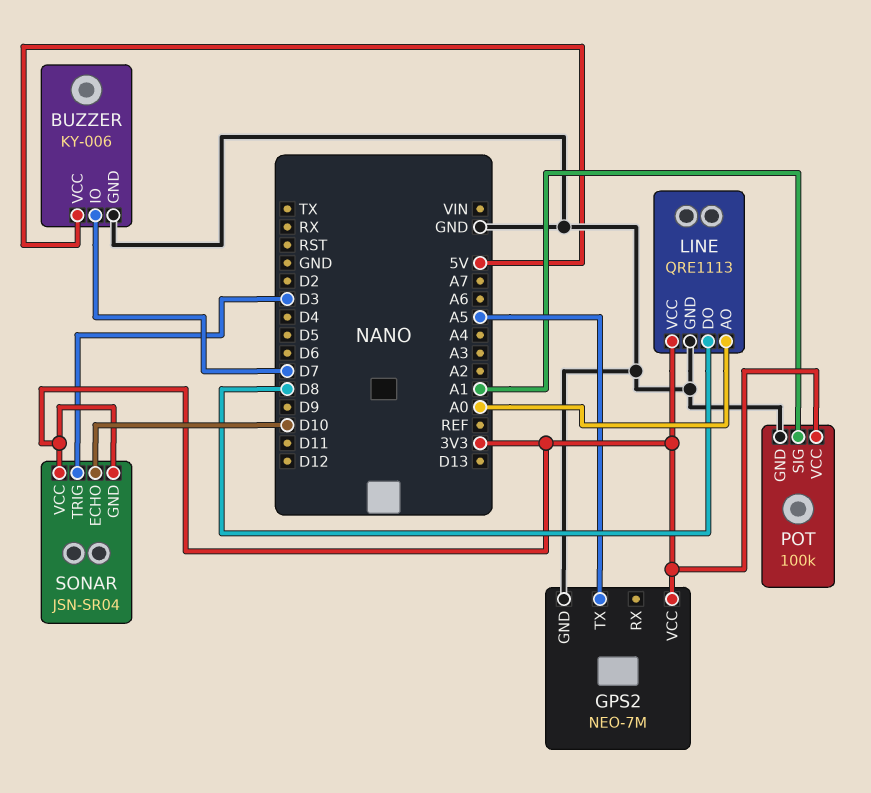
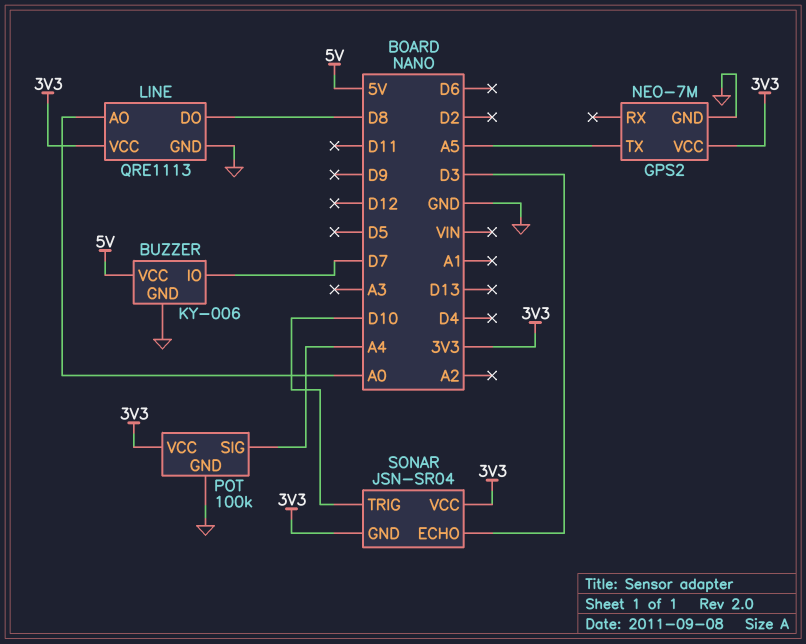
POT pin SIG: A1 -> A4
SONAR pin ECHO: D10 -> D3
SONAR pin TRIG: D3 -> D10

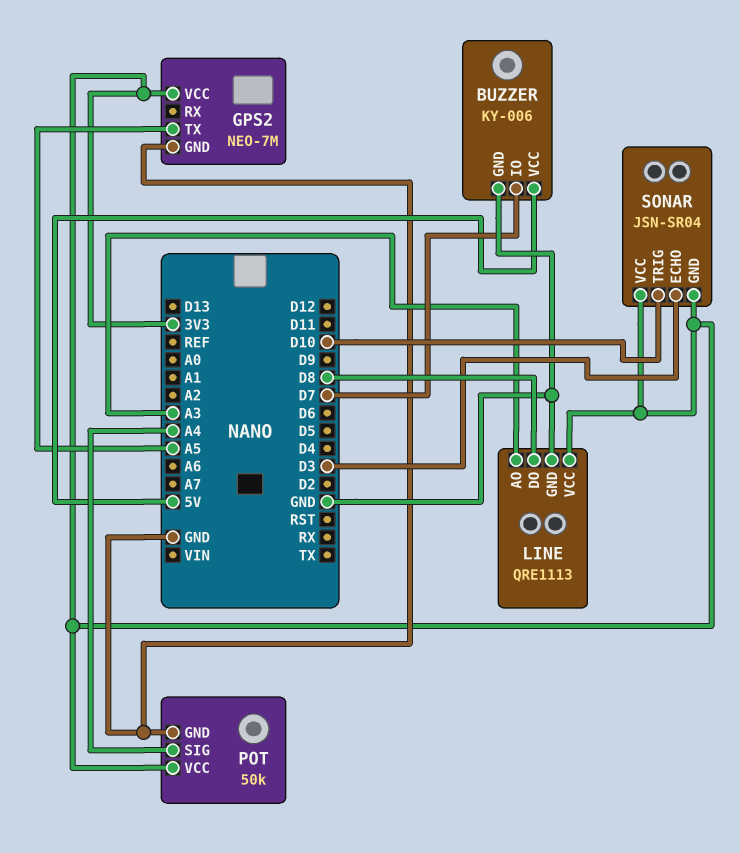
LINE pin AO: A0 -> A3
POT: 100k -> 50k

